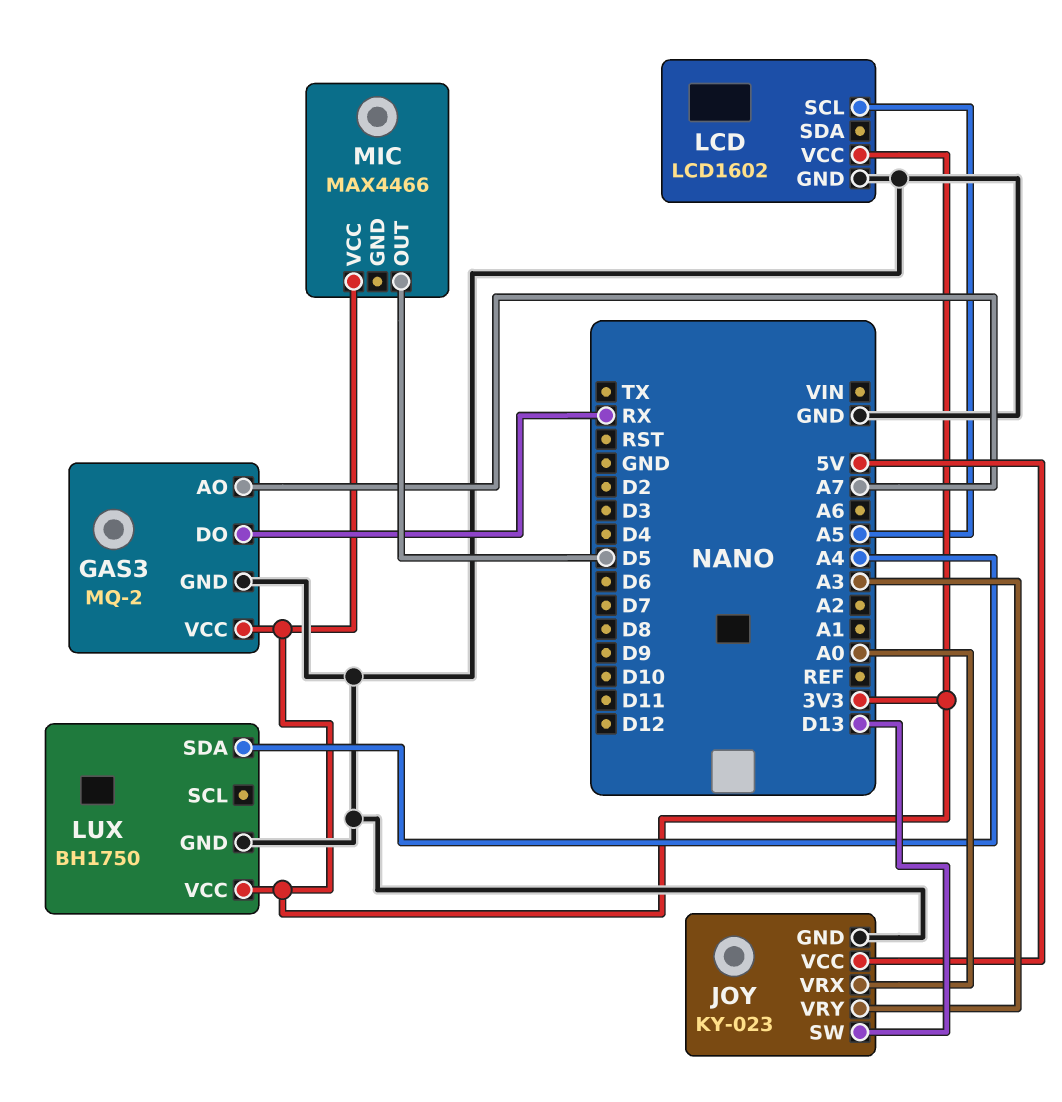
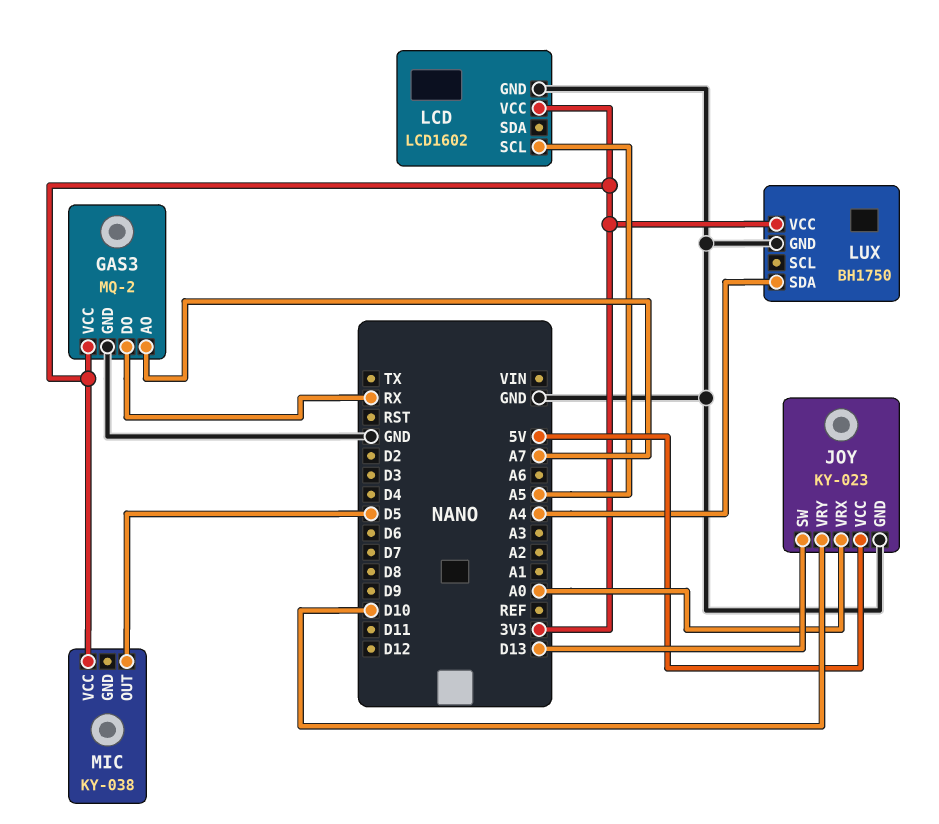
JOY pin VRY: A3 -> D10
MIC: MAX4466 -> KY-038

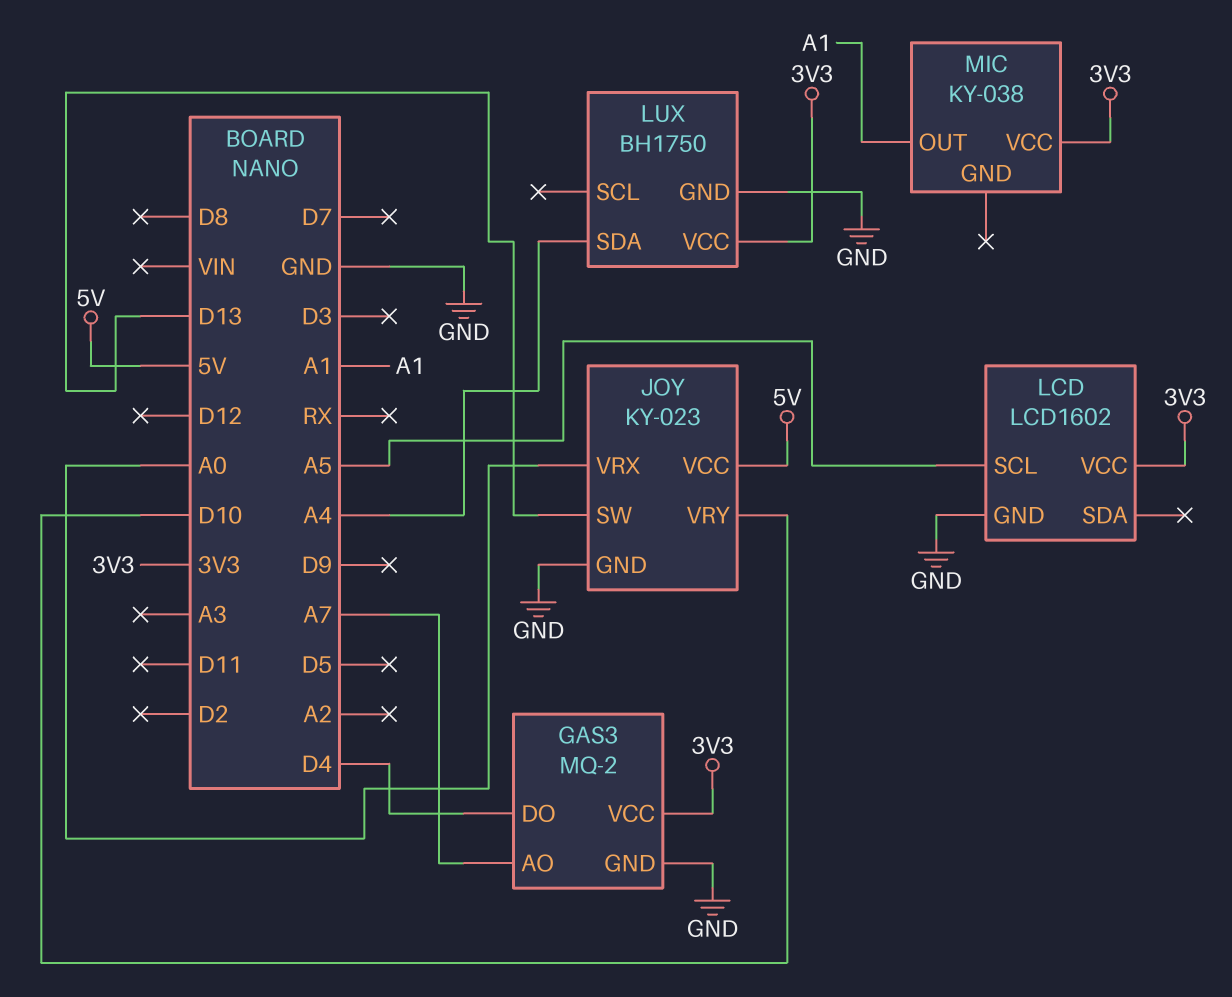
GAS3 pin DO: RX -> D4
MIC pin OUT: D5 -> A1

